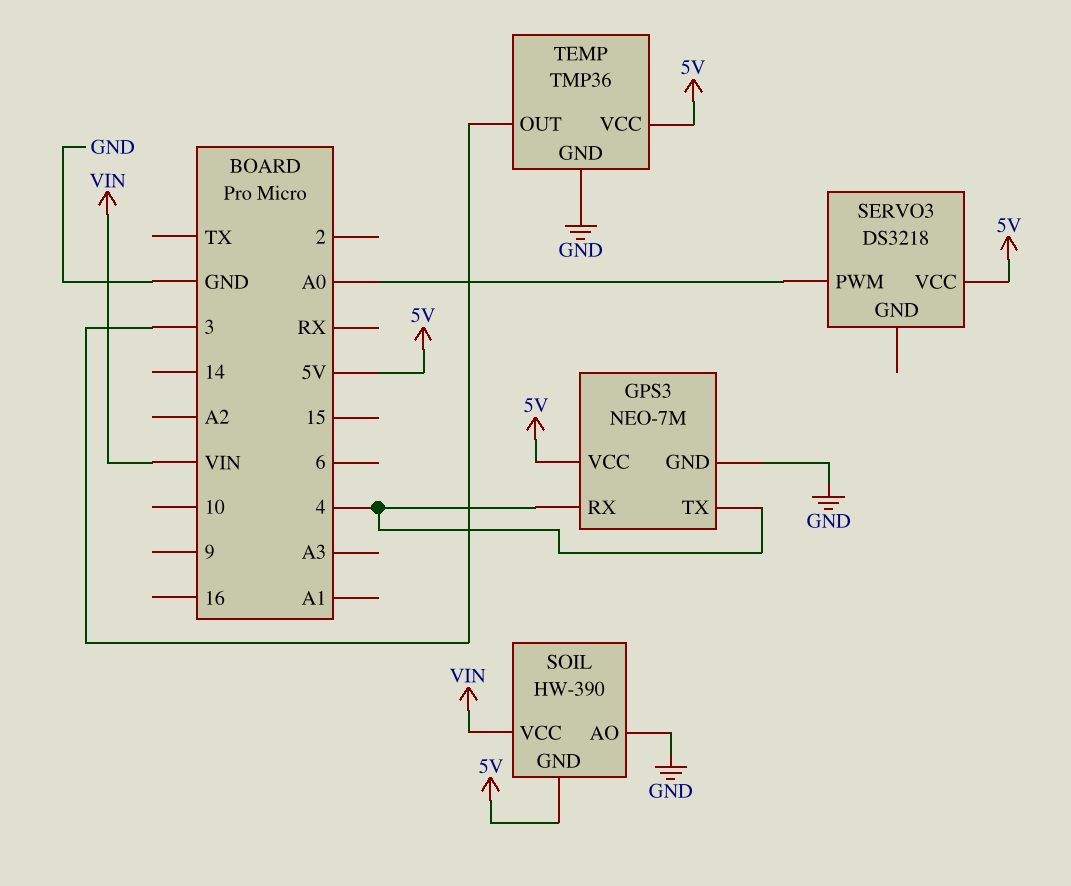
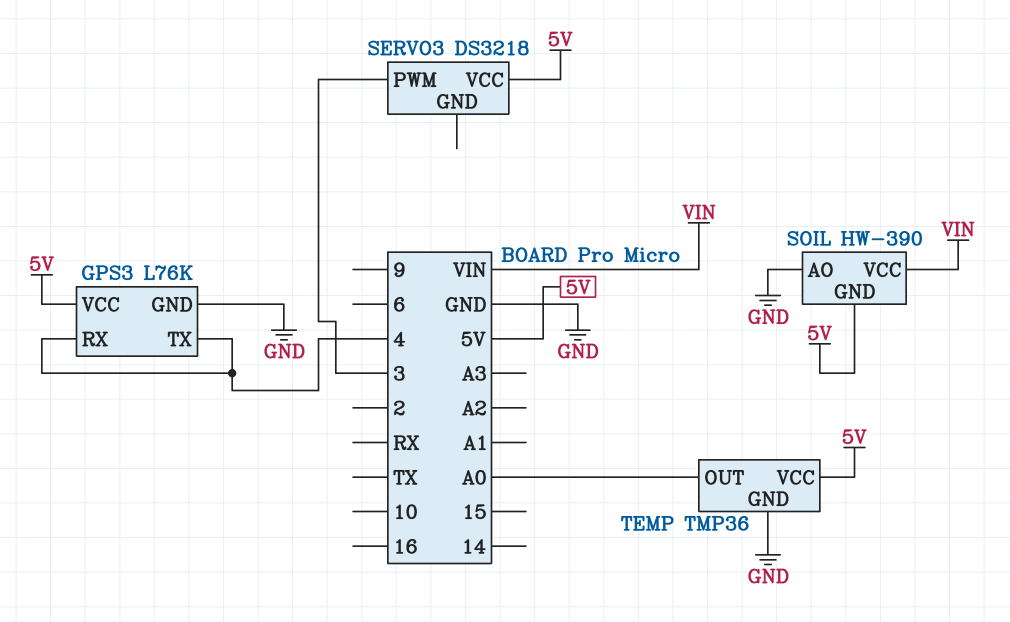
GPS3: NEO-7M -> L76K
SERVO3 pin PWM: A0 -> 3
TEMP pin OUT: 3 -> A0

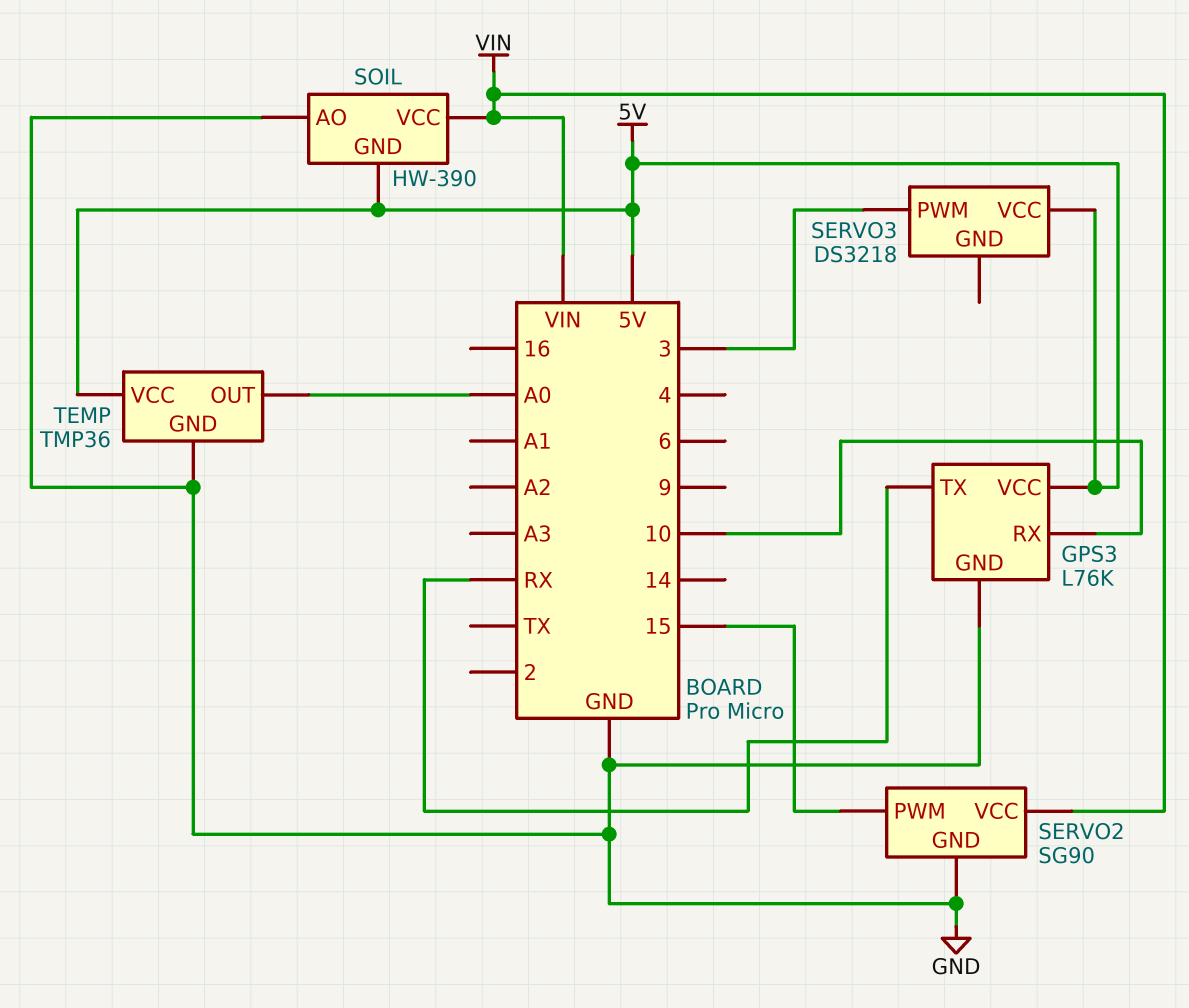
GPS3 pin RX: 4 -> 10
GPS3 pin TX: 4 -> RX
SERVO2: none -> SG90
SERVO2 pin GND: none -> GND
SERVO2 pin PWM: none -> 15
SERVO2 pin VCC: none -> VIN

